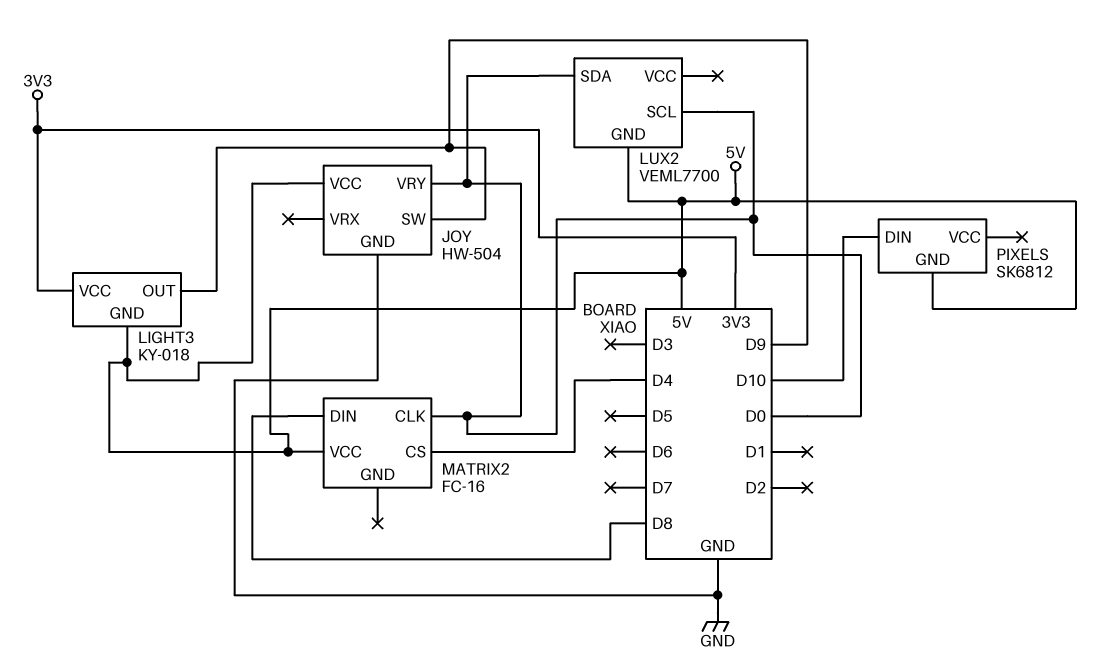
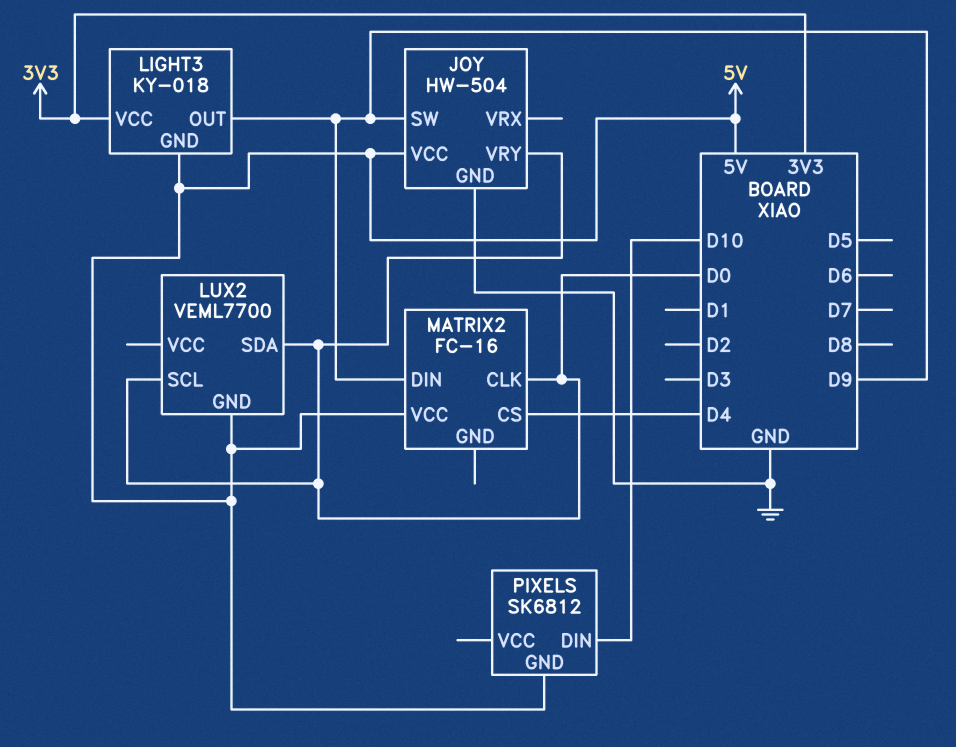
MATRIX2 pin DIN: D8 -> D9

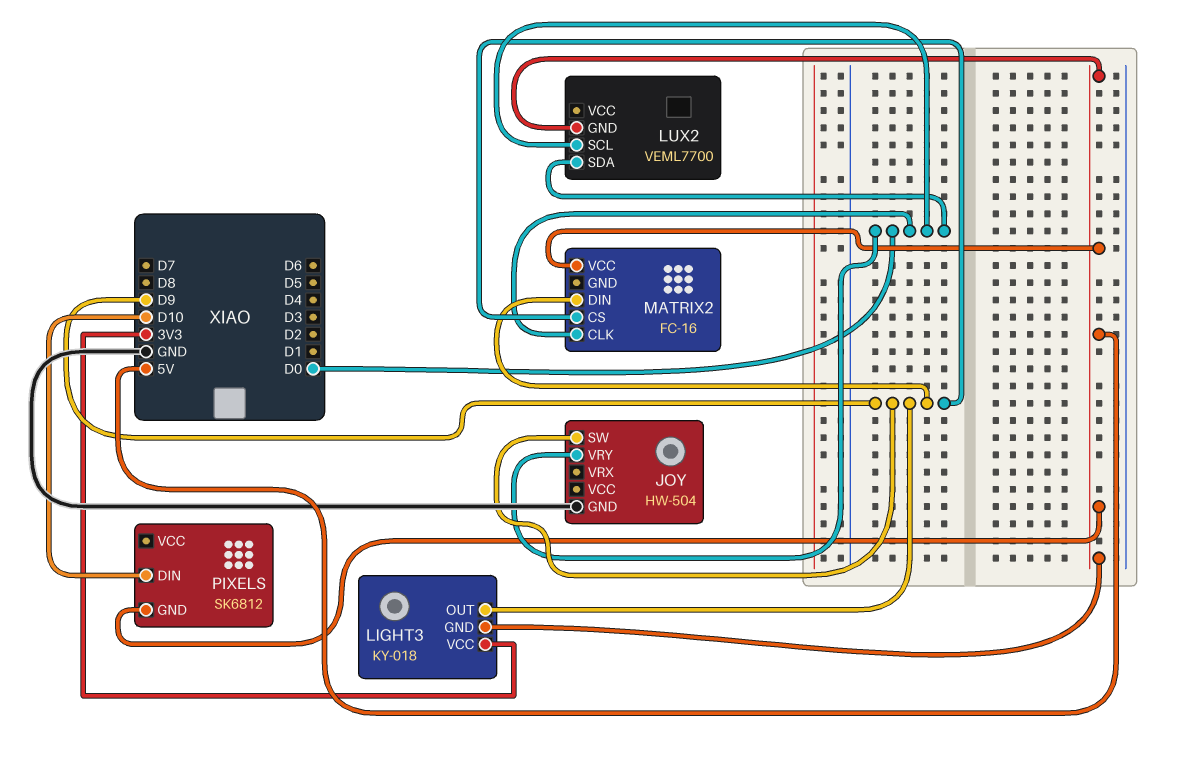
JOY pin VCC: 5V -> none
MATRIX2 pin CS: D4 -> D9

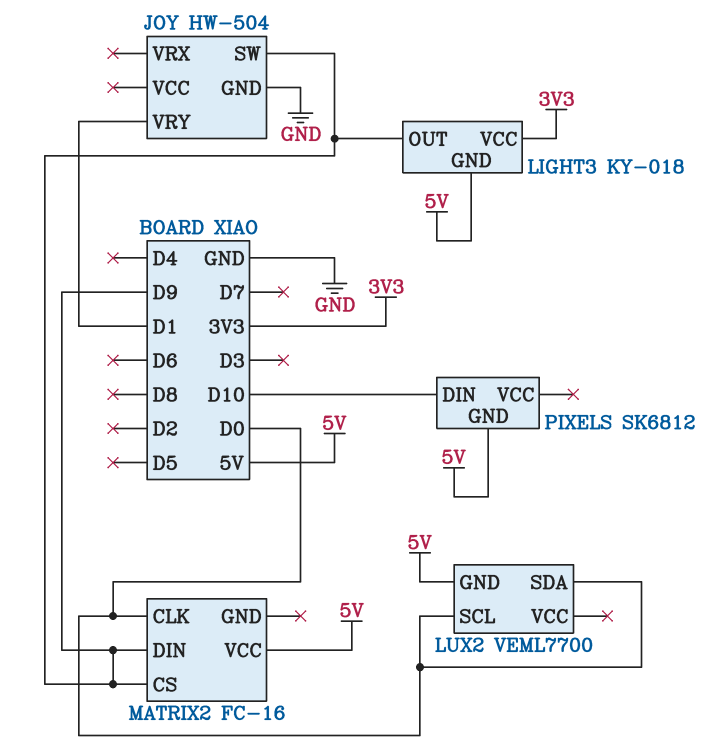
JOY pin VRY: D0 -> D1

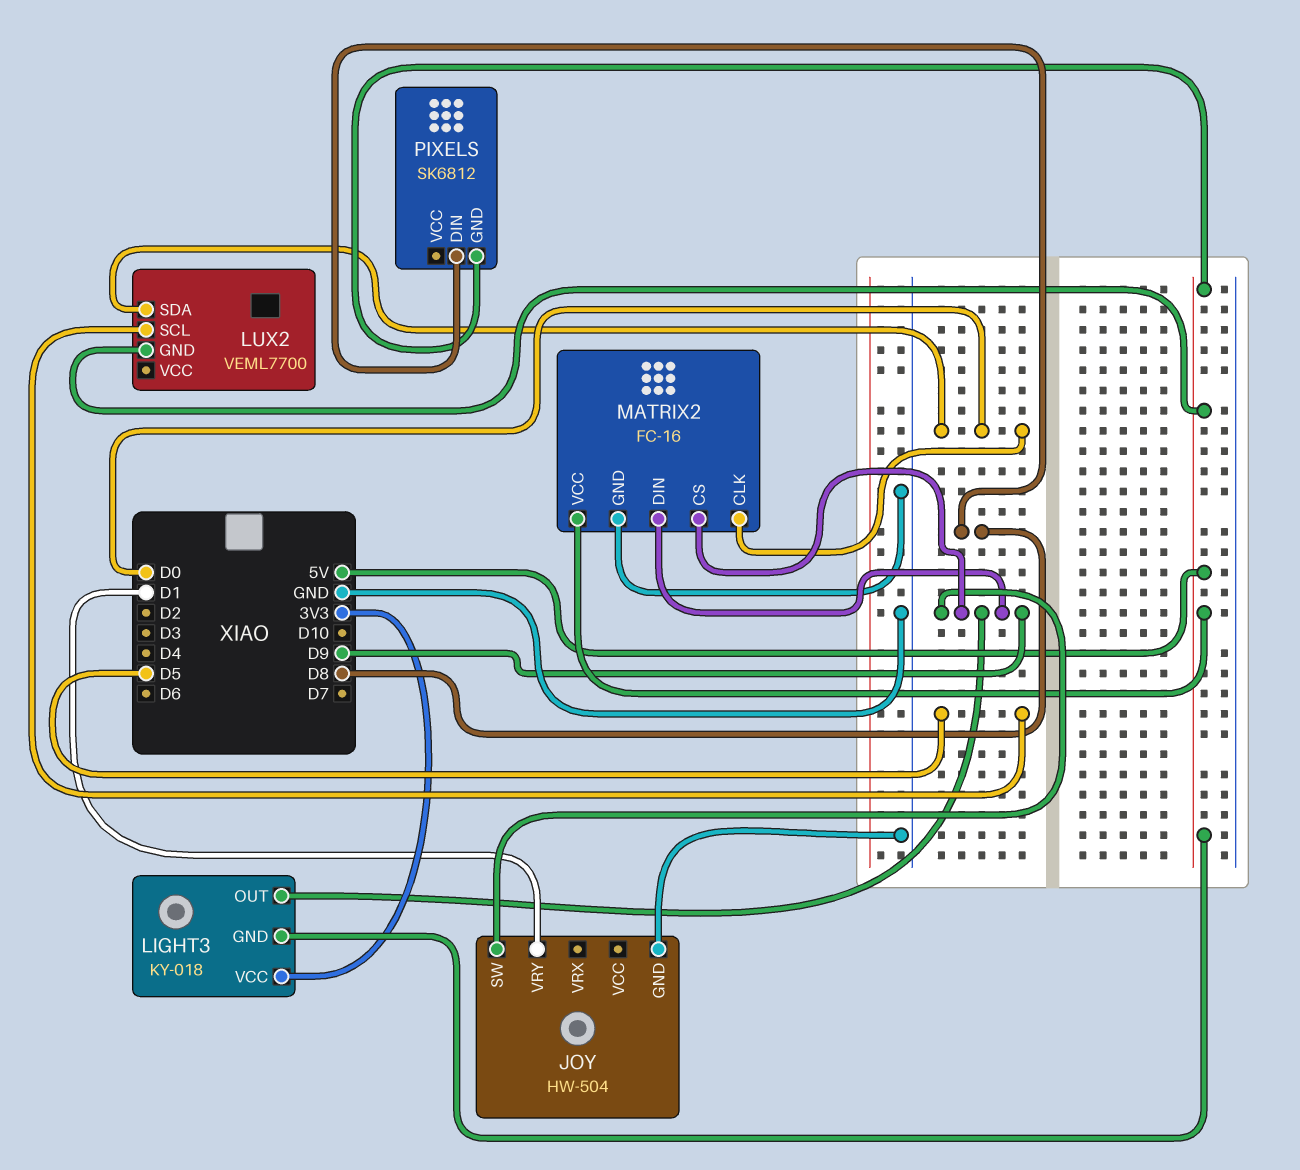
LUX2 pin SCL: D0 -> D5
MATRIX2 pin GND: none -> GND
PIXELS pin DIN: D10 -> D8

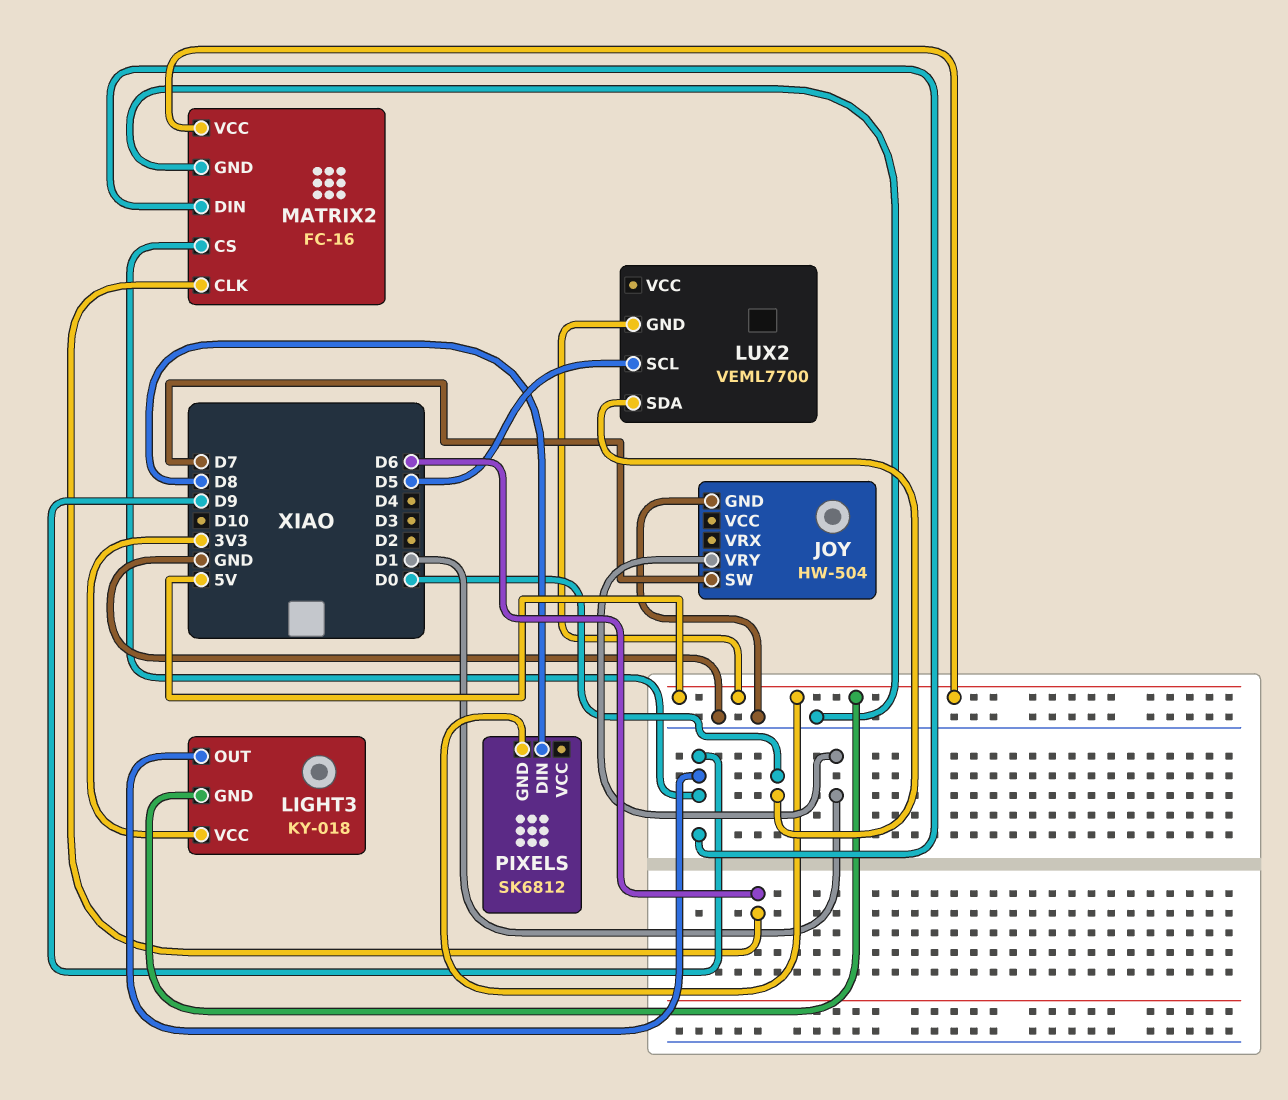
JOY pin SW: D9 -> D7
MATRIX2 pin CLK: D0 -> D6

